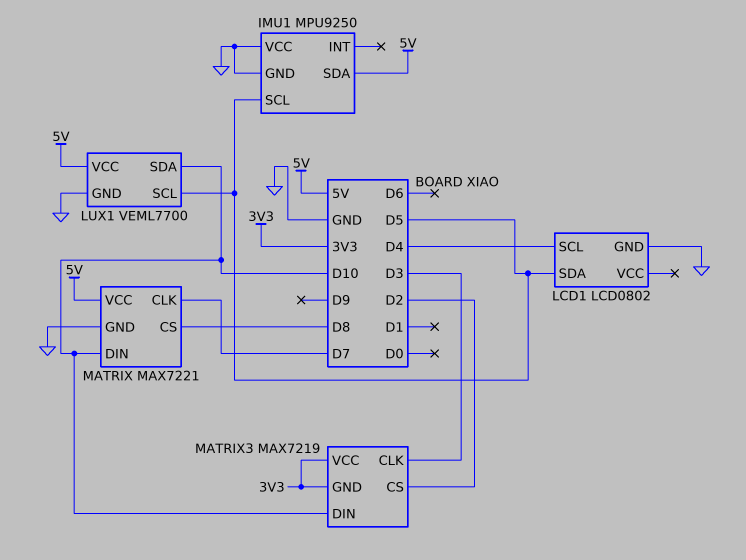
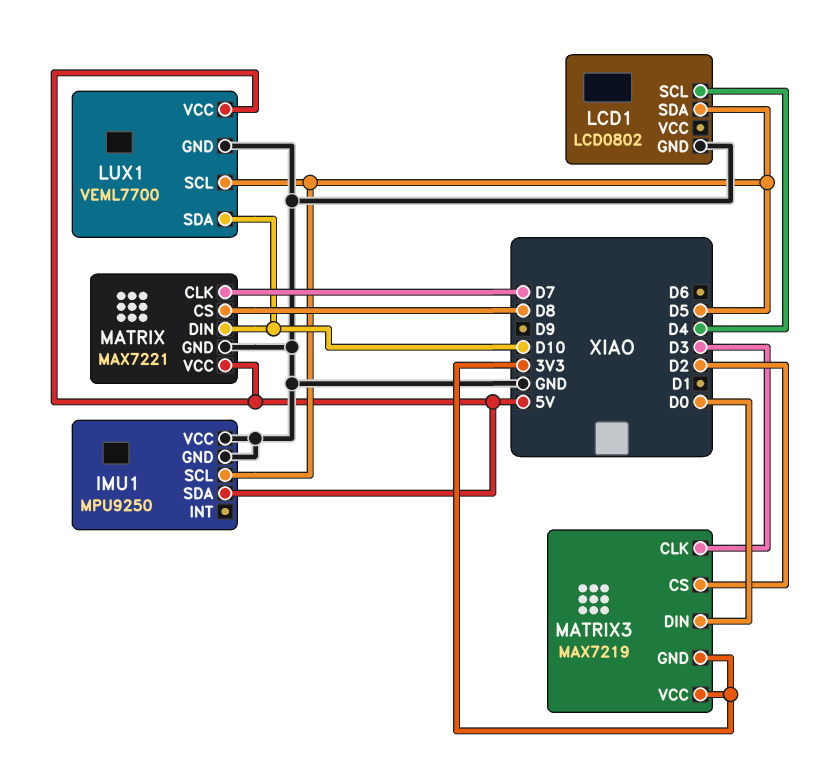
MATRIX3 pin DIN: D10 -> D0

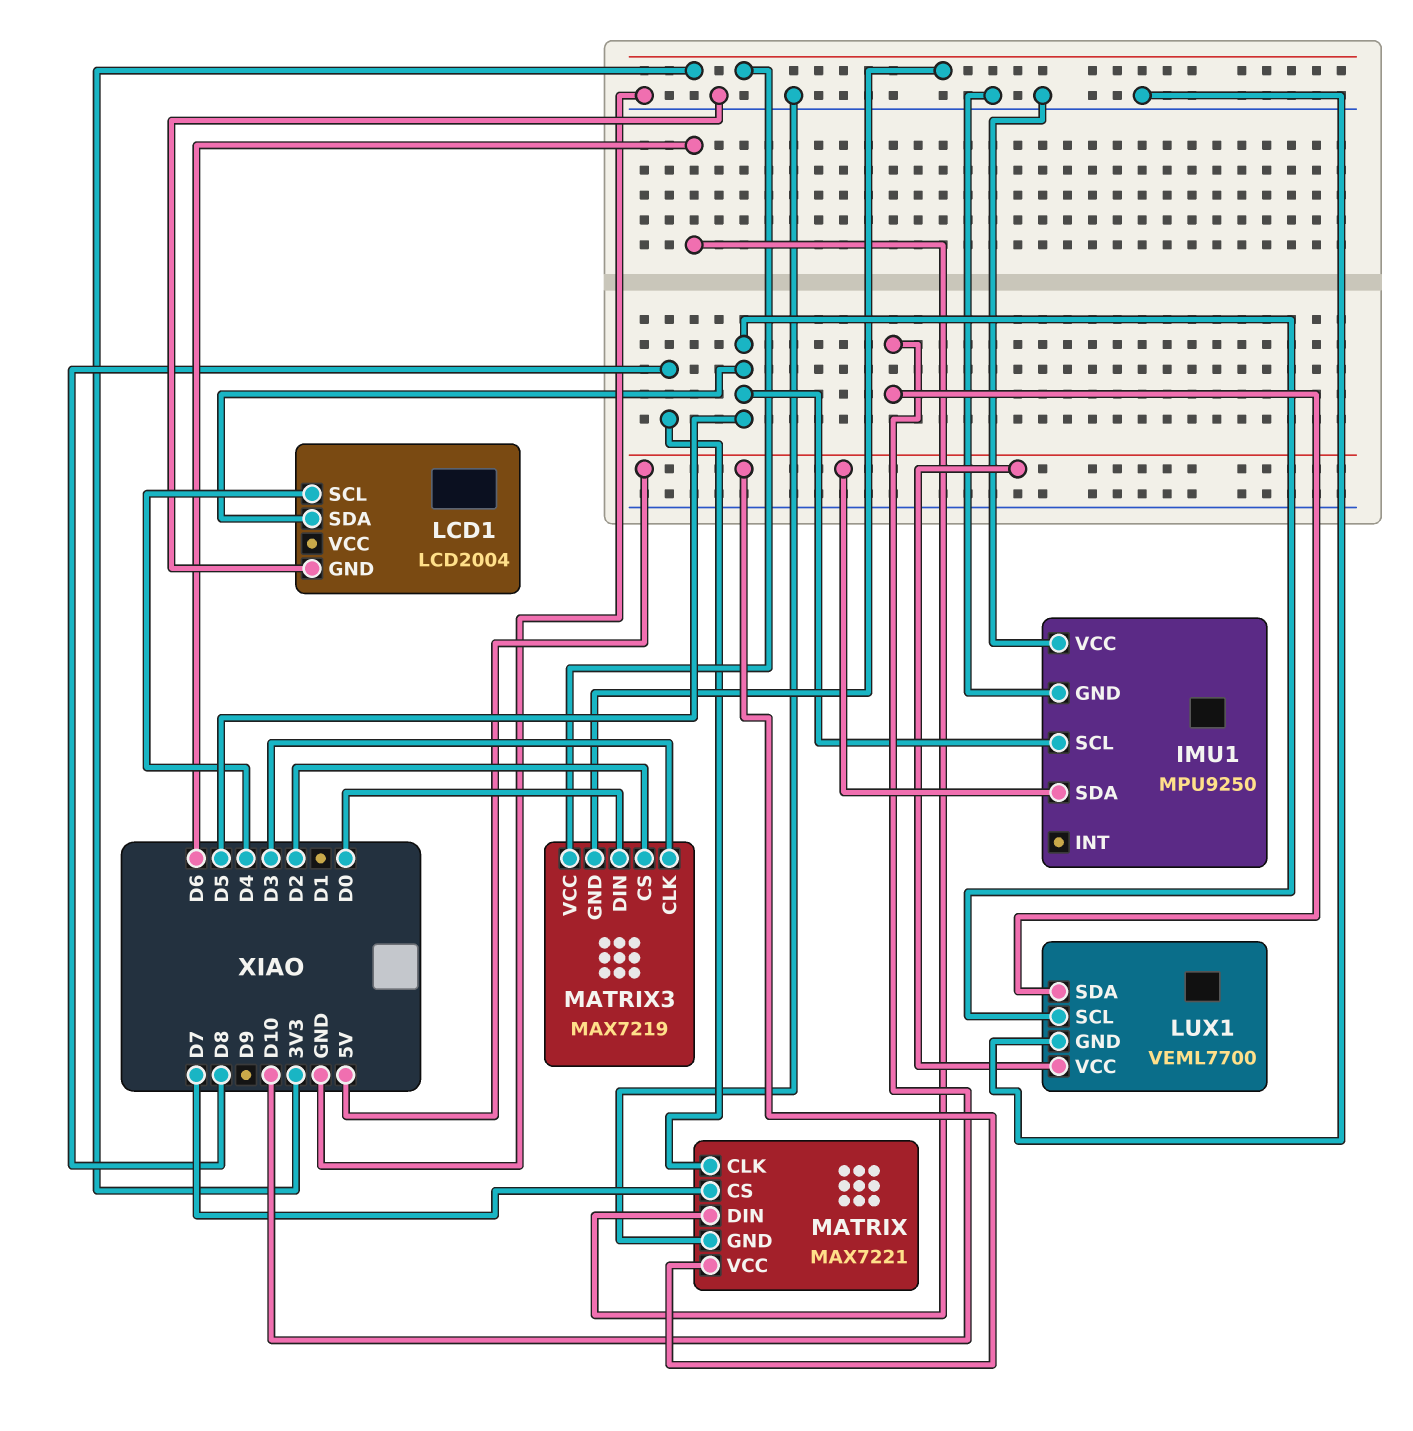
LCD1: LCD0802 -> LCD2004
MATRIX pin CLK: D7 -> D8
MATRIX pin CS: D8 -> D7
MATRIX pin DIN: D10 -> D6

